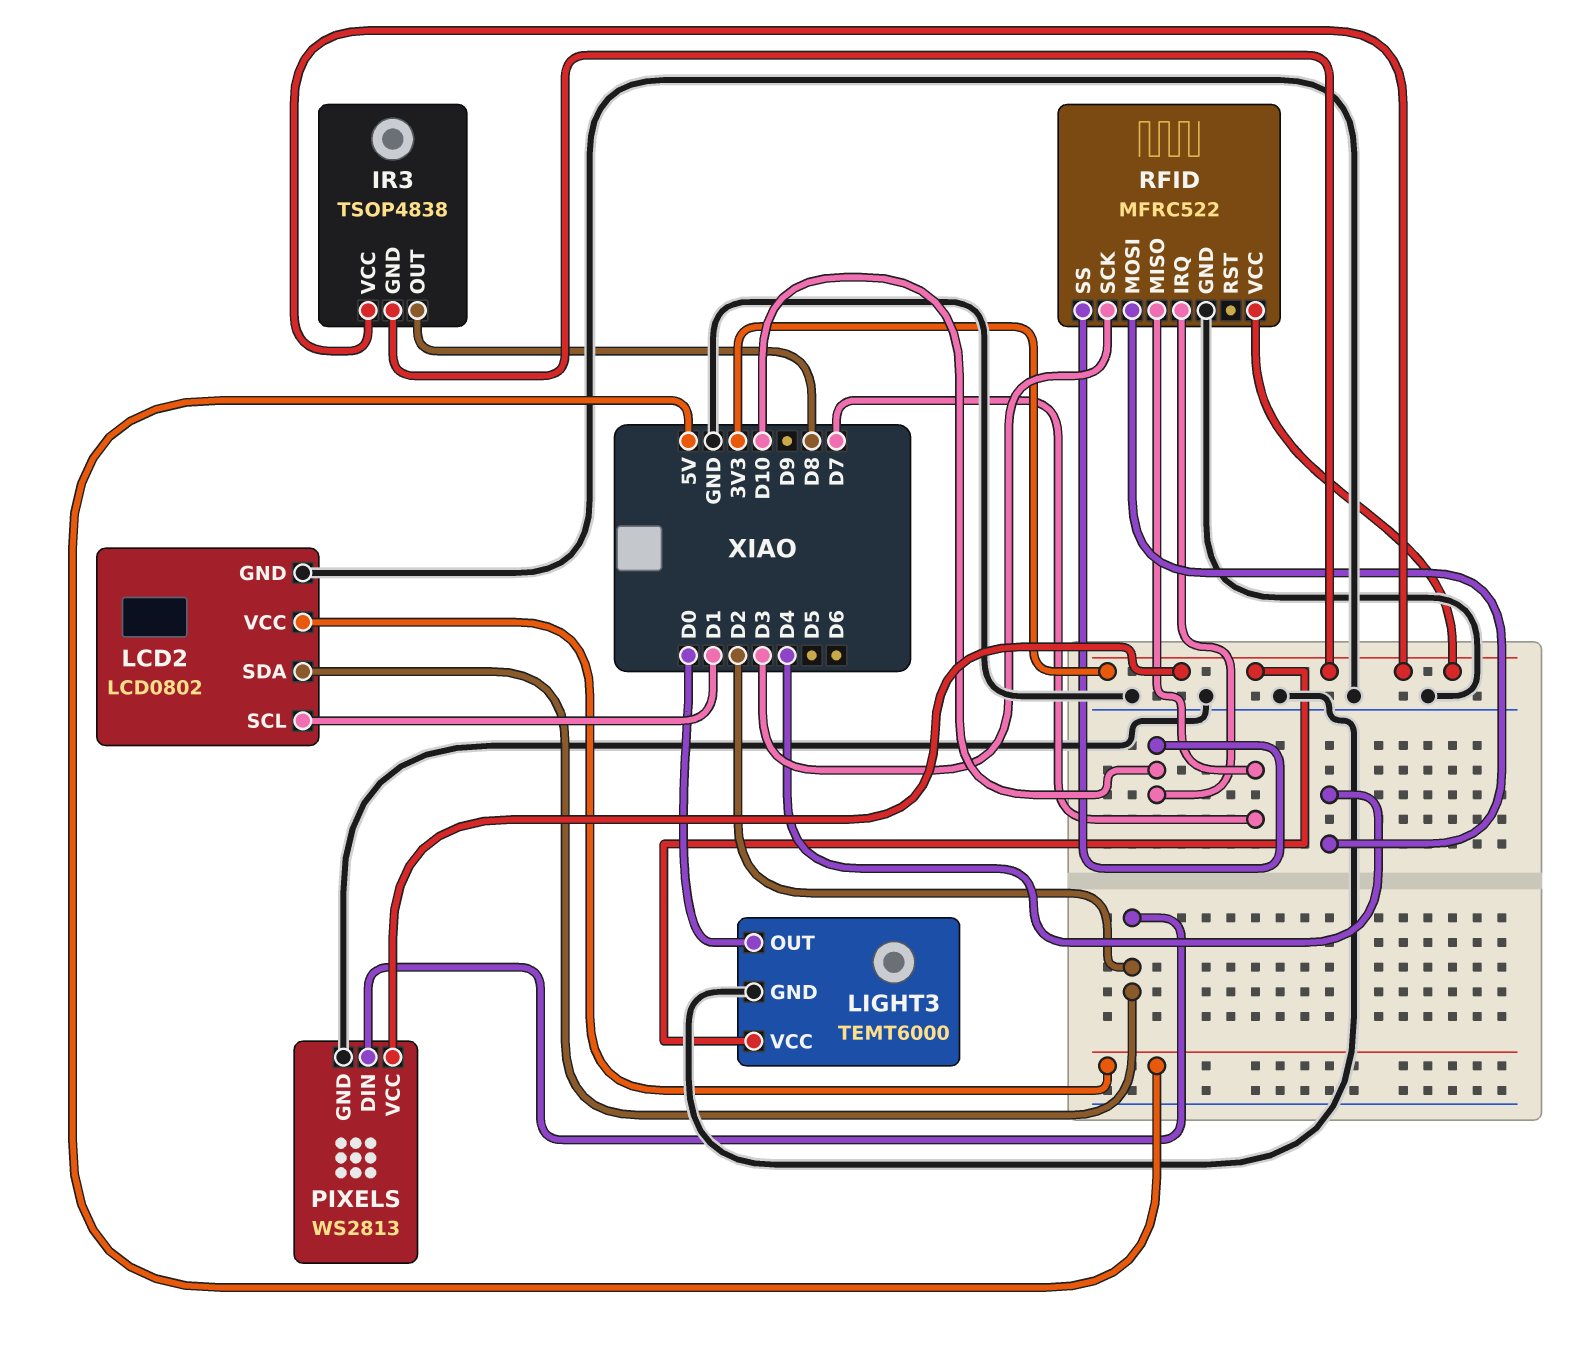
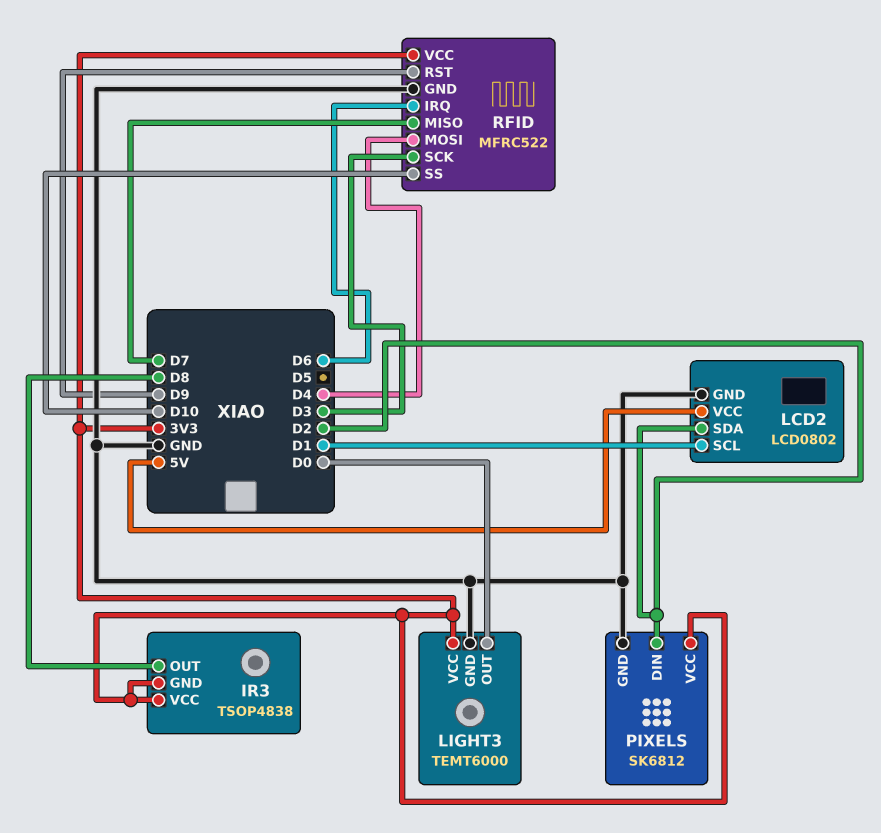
PIXELS: WS2813 -> SK6812
RFID pin IRQ: D10 -> D6
RFID pin RST: none -> D9

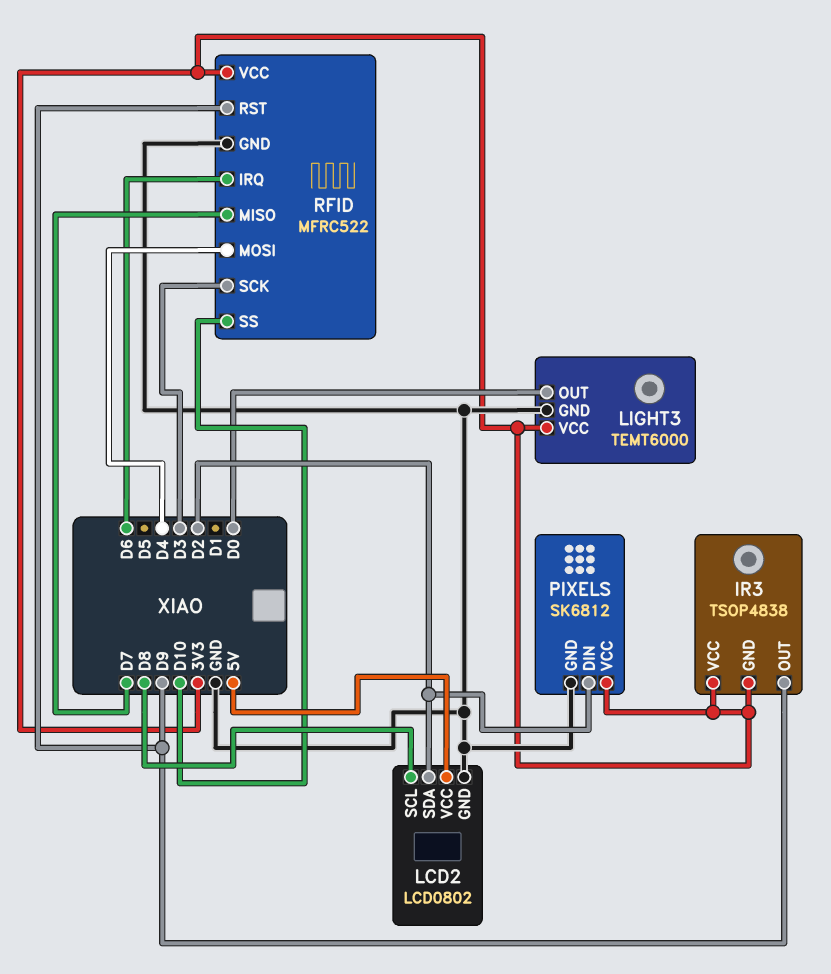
IR3 pin OUT: D8 -> D9
LCD2 pin SCL: D1 -> D8

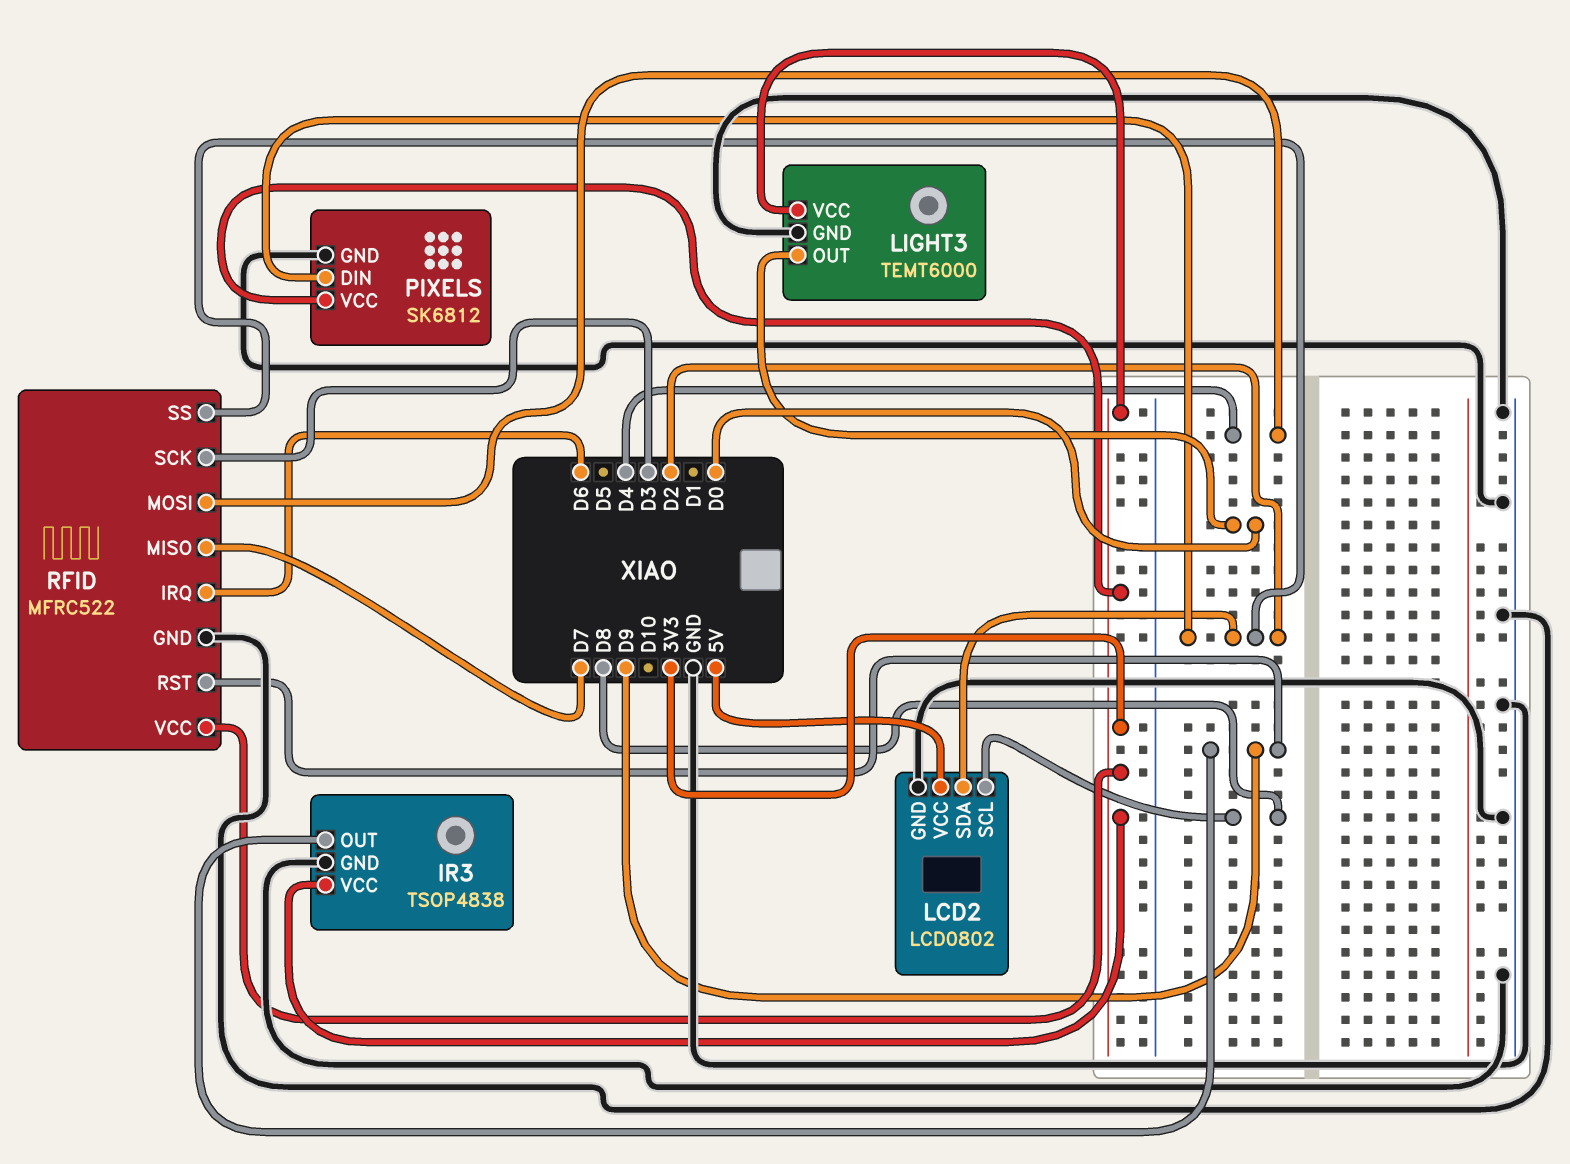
IR3 pin GND: 3V3 -> GND
RFID pin SS: D10 -> D2

